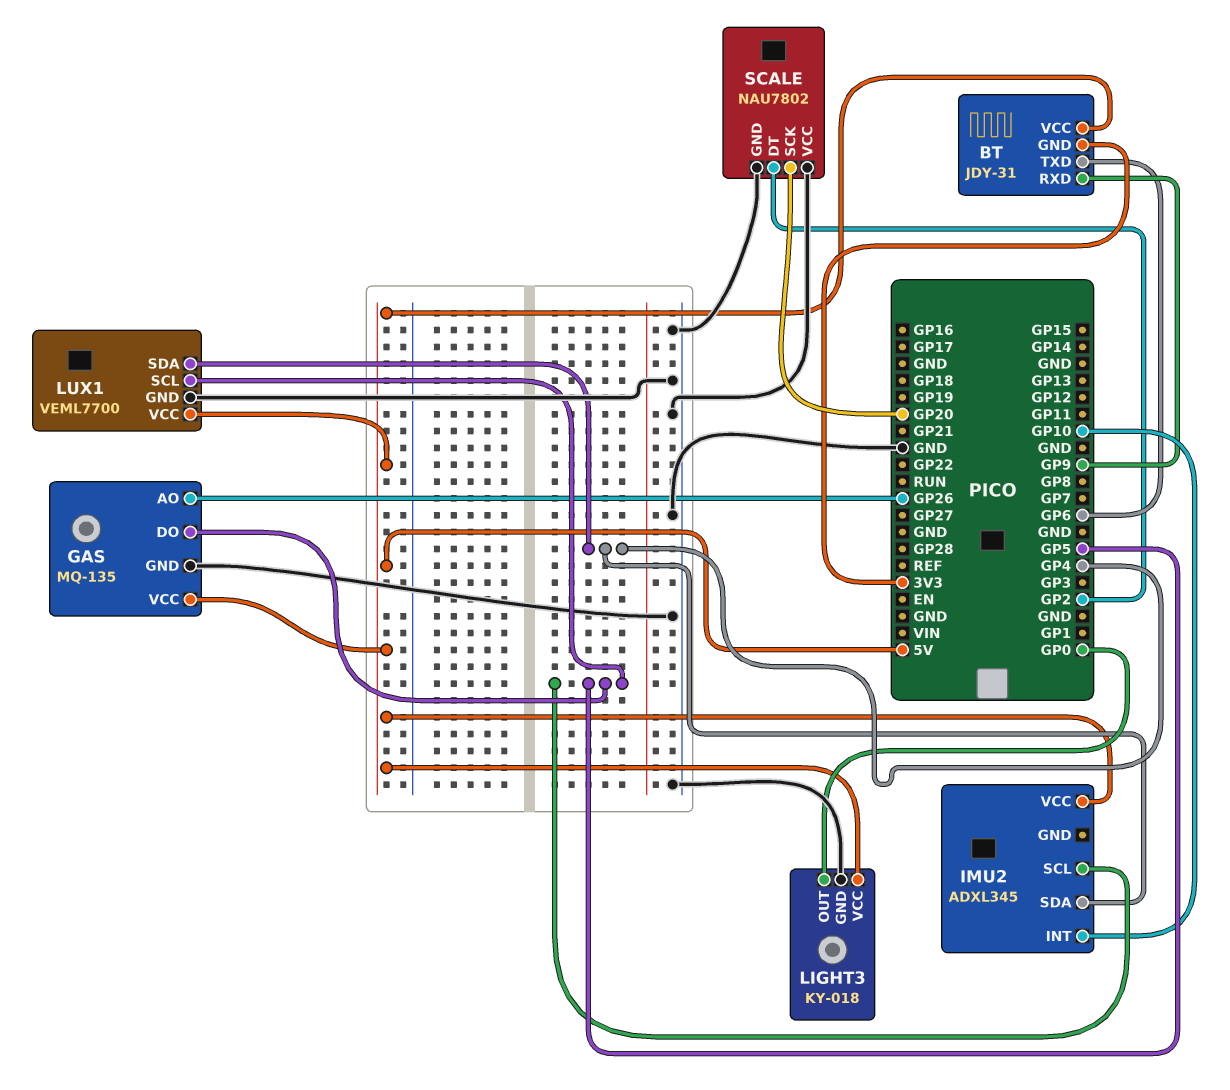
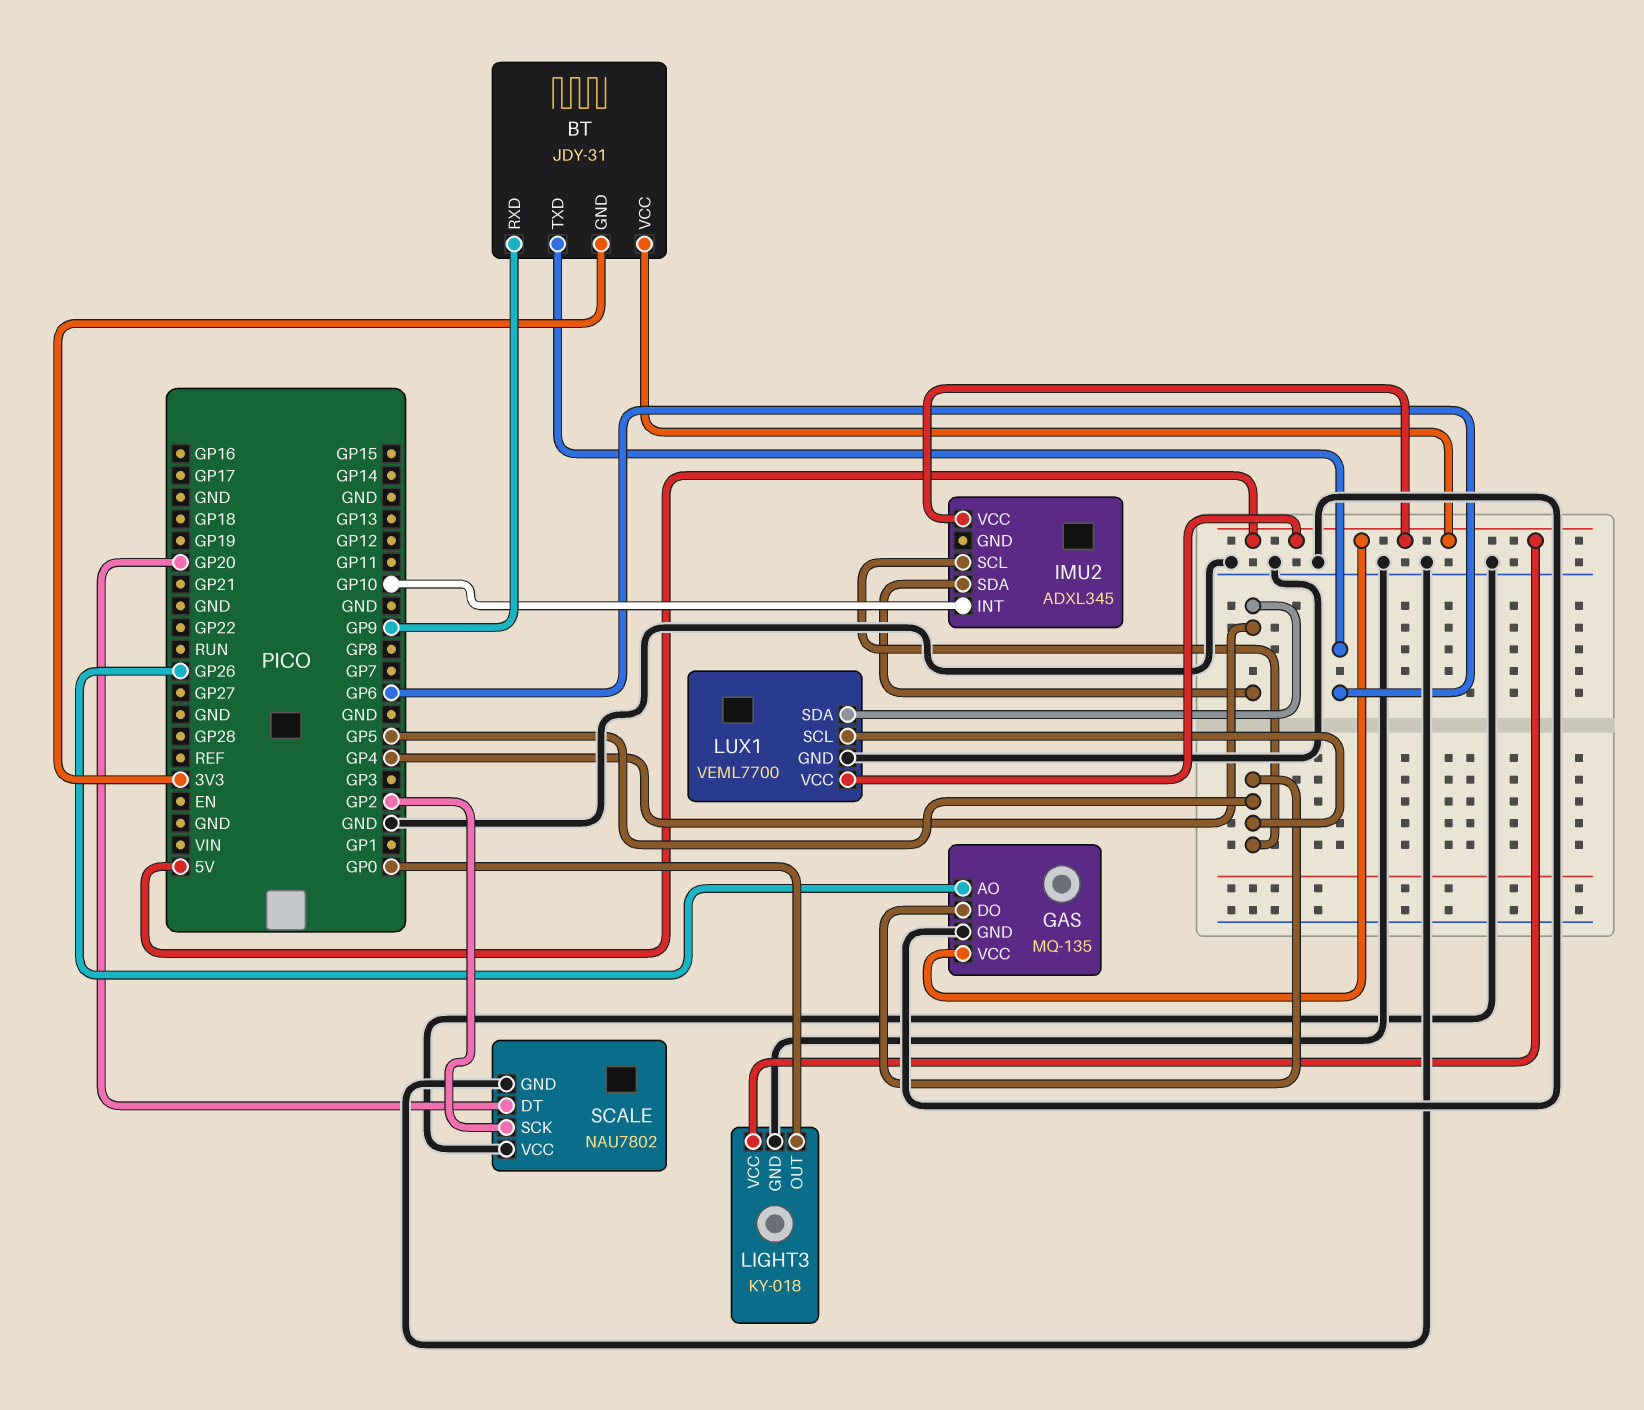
SCALE pin DT: GP2 -> GP20
SCALE pin SCK: GP20 -> GP2

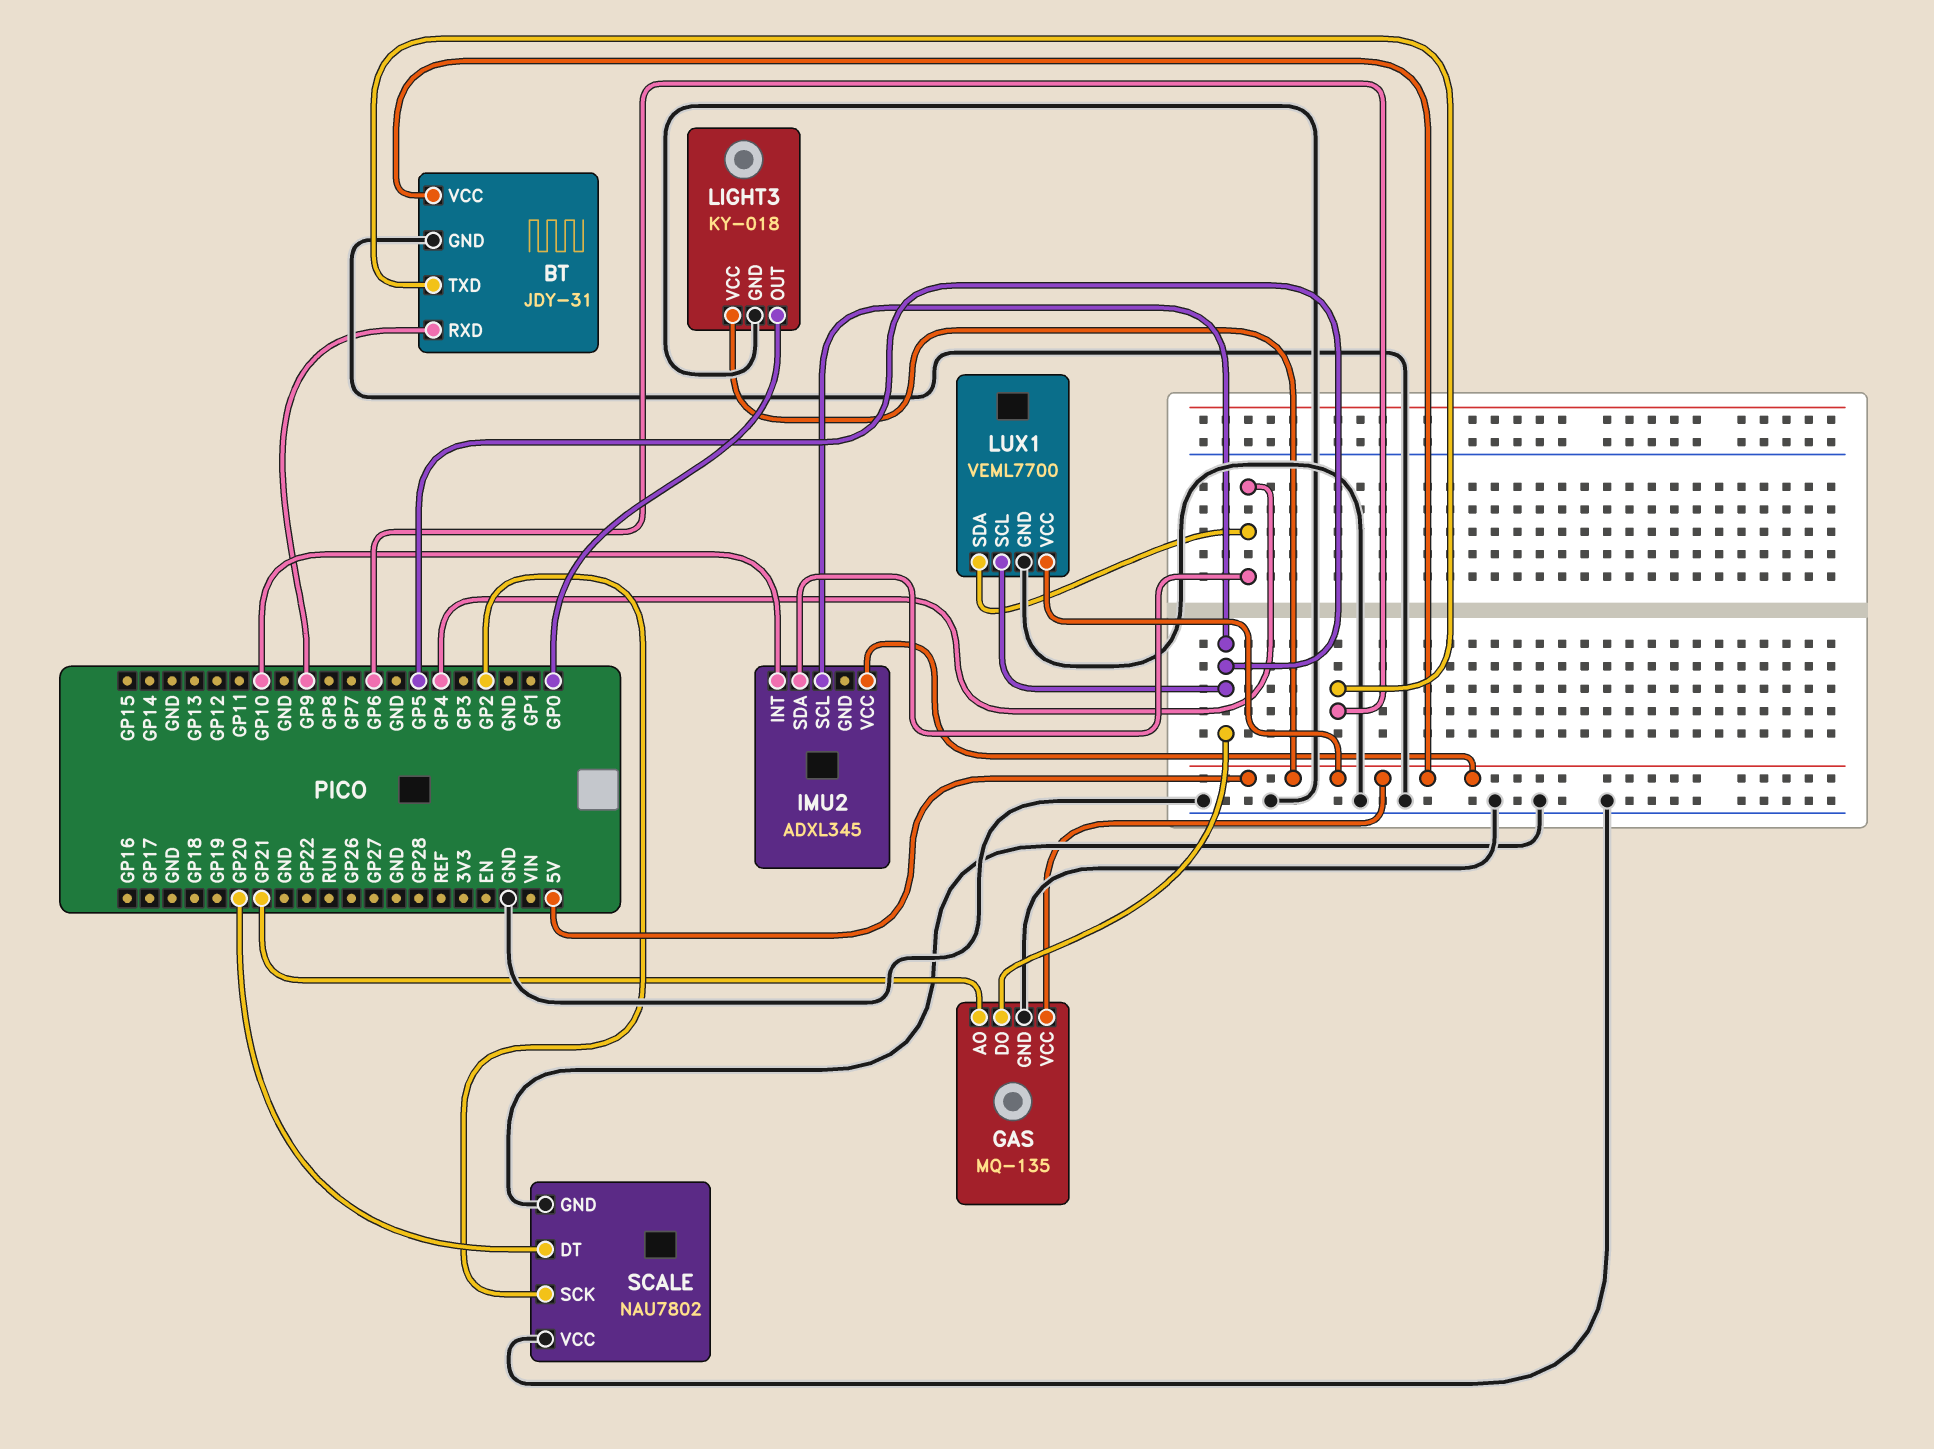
BT pin GND: 3V3 -> GND
GAS pin AO: GP26 -> GP21

